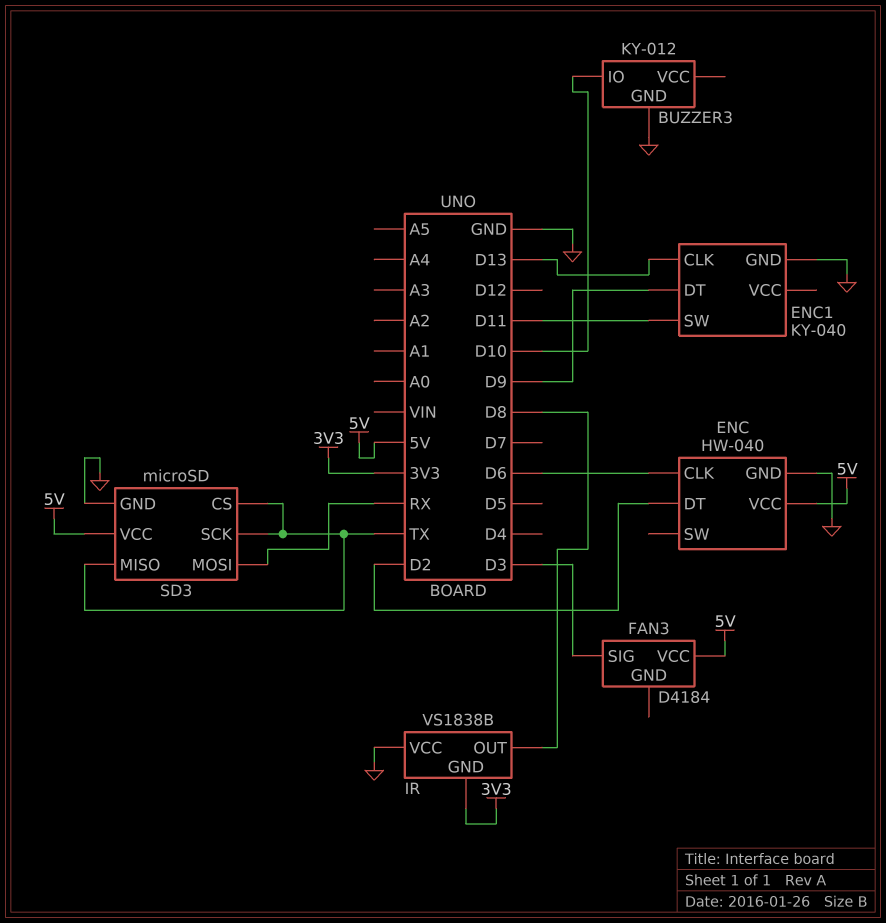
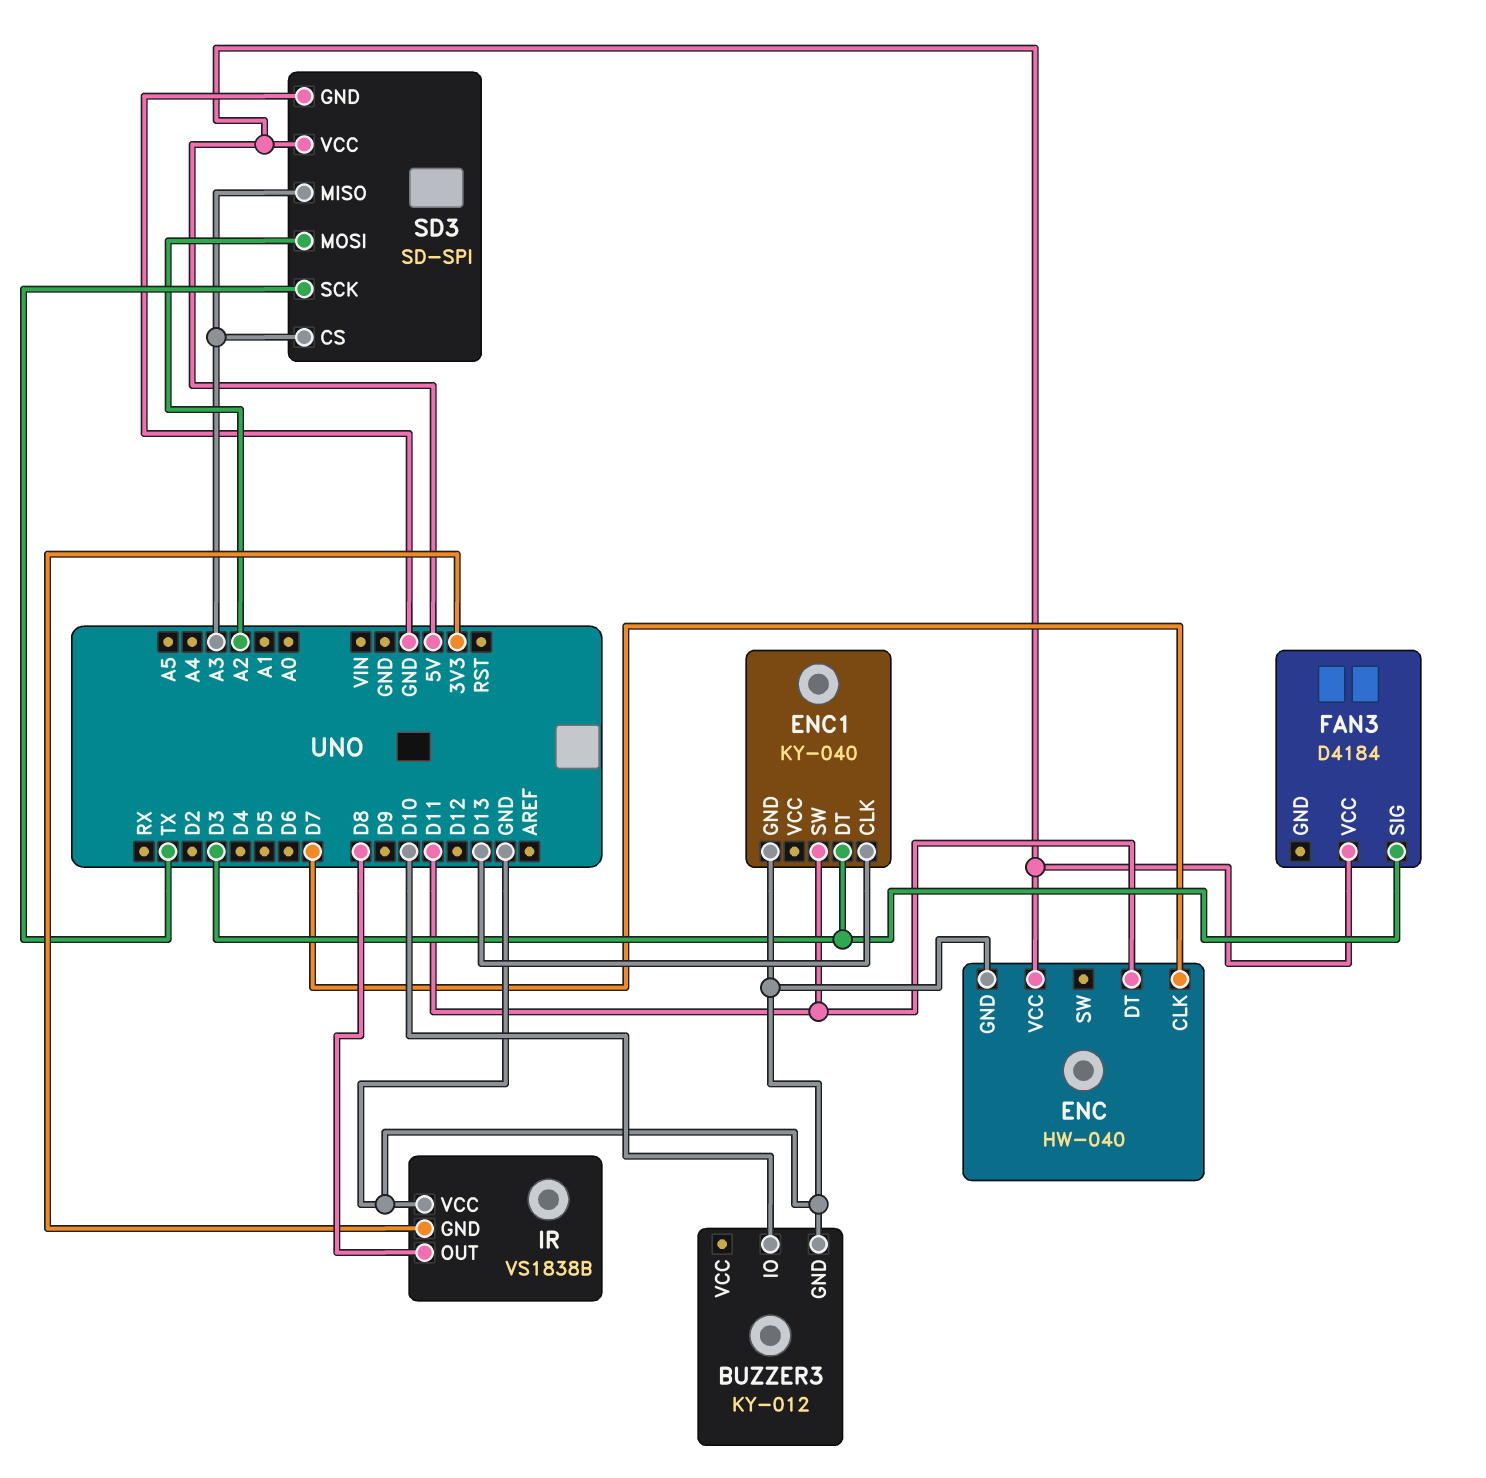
ENC pin CLK: D6 -> D7
ENC pin DT: D2 -> D11
ENC1 pin DT: D9 -> D3
SD3: microSD -> SD-SPI
SD3 pin CS: TX -> A3
SD3 pin MISO: TX -> A3
SD3 pin MOSI: RX -> A2

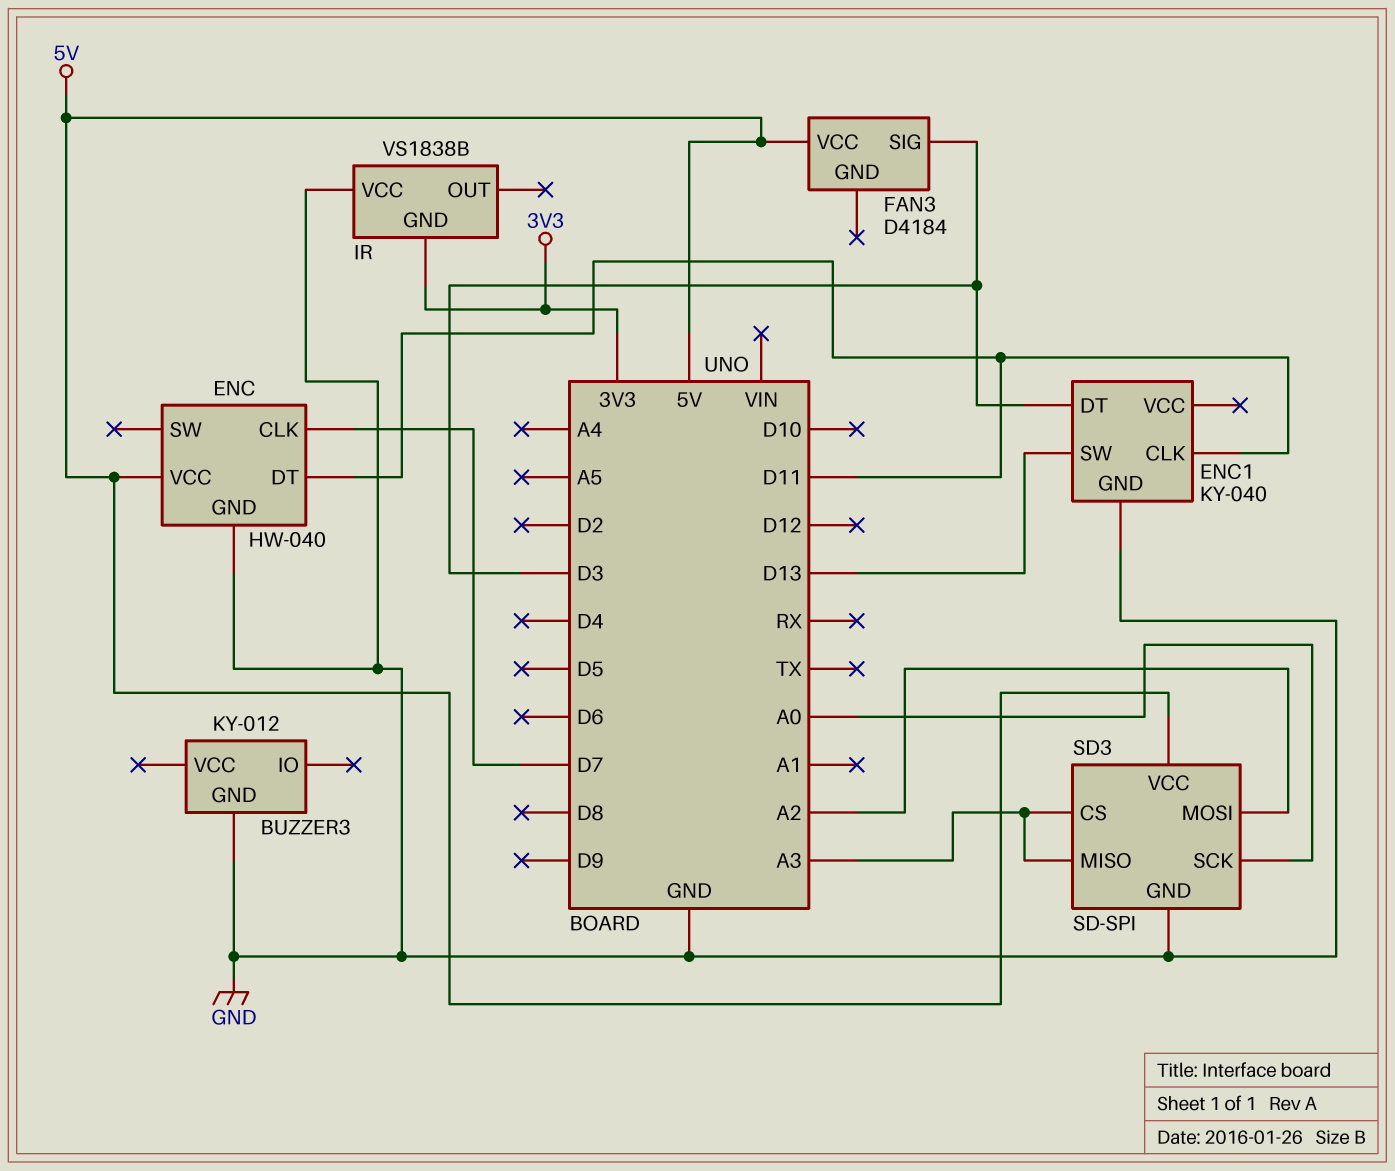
BUZZER3 pin IO: D10 -> none
ENC1 pin CLK: D13 -> D11
ENC1 pin SW: D11 -> D13
IR pin OUT: D8 -> none
SD3 pin SCK: TX -> A0

